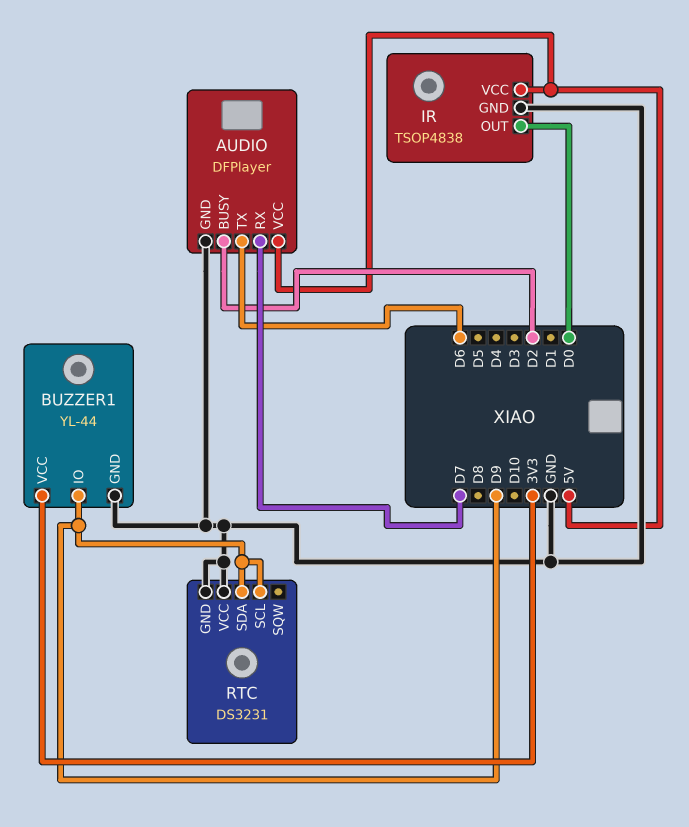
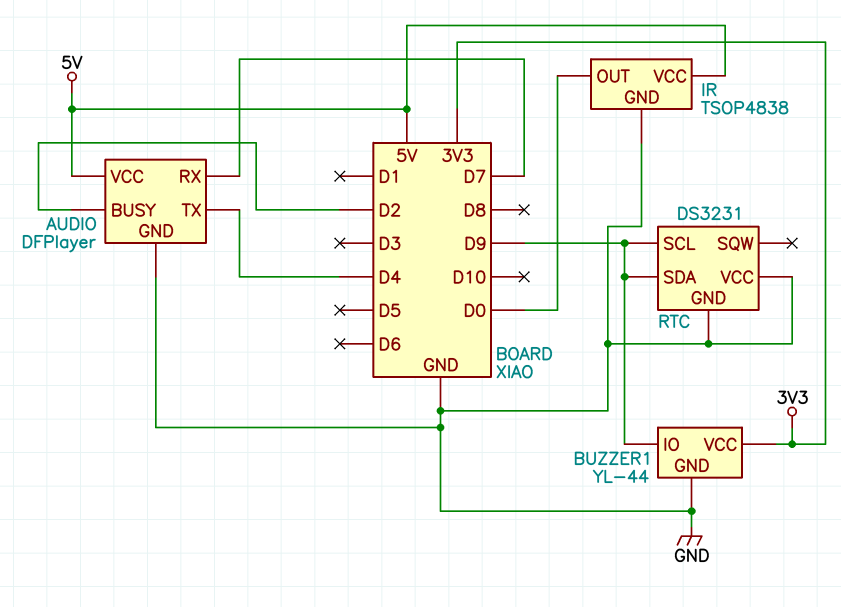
AUDIO pin TX: D6 -> D4

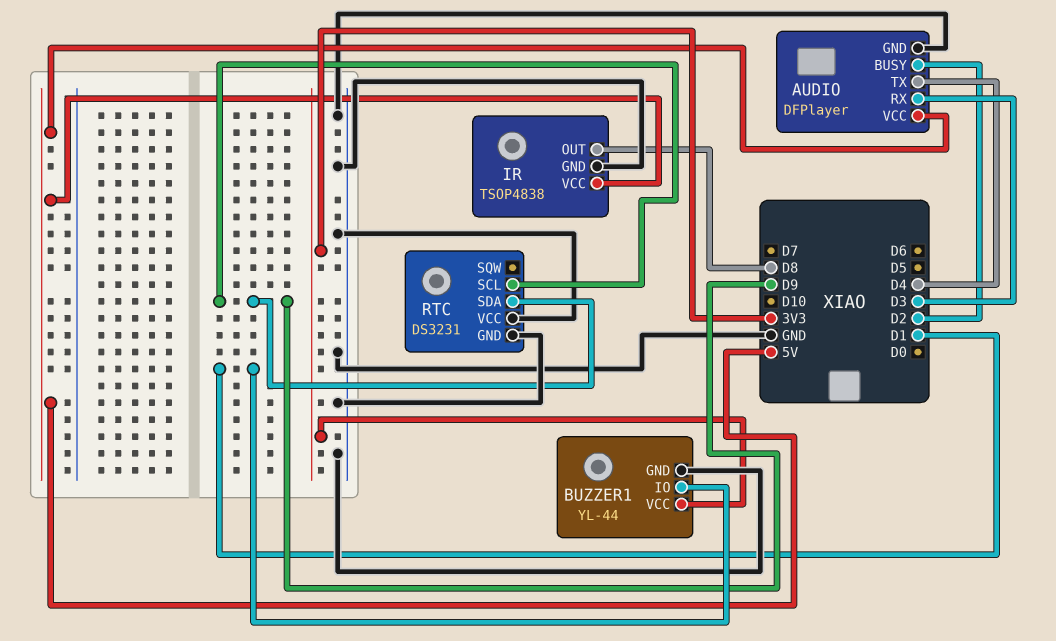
AUDIO pin RX: D7 -> D3
BUZZER1 pin IO: D9 -> D1
IR pin OUT: D0 -> D8

